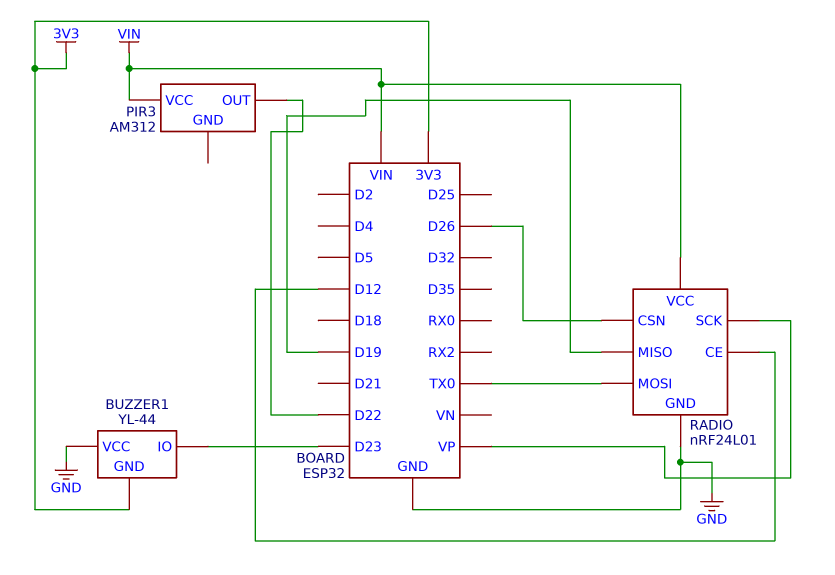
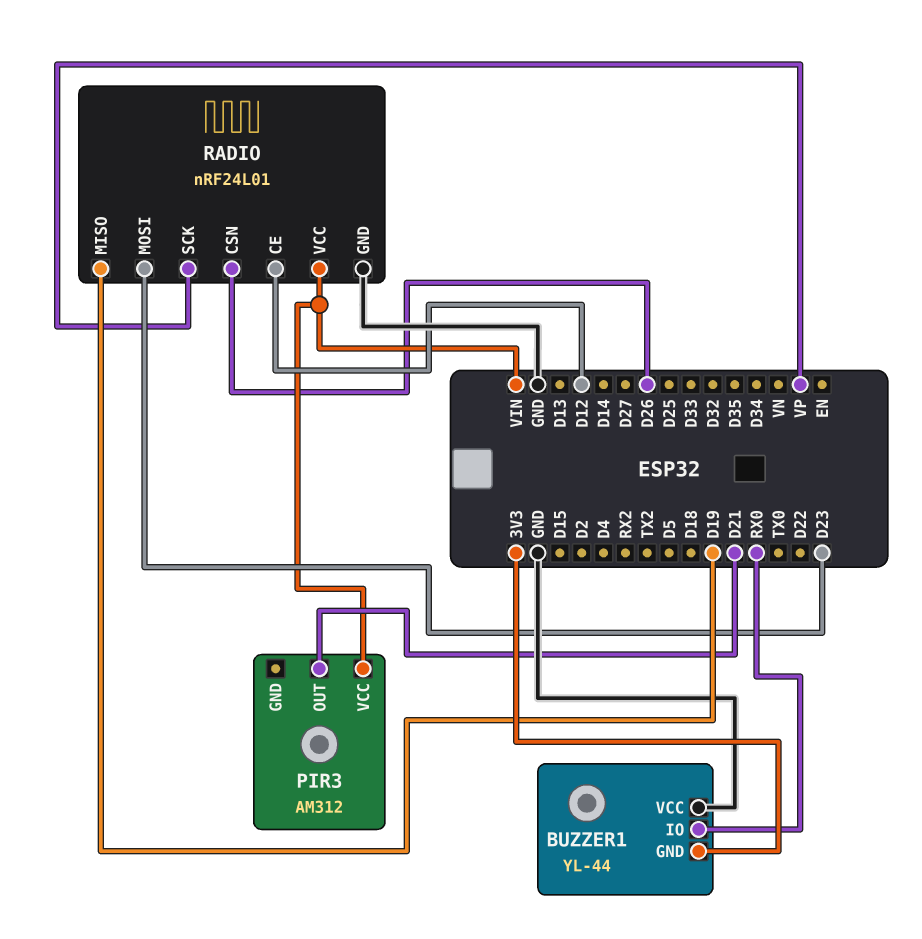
BUZZER1 pin IO: D23 -> RX0
PIR3 pin OUT: D22 -> D21
RADIO pin MOSI: TX0 -> D23

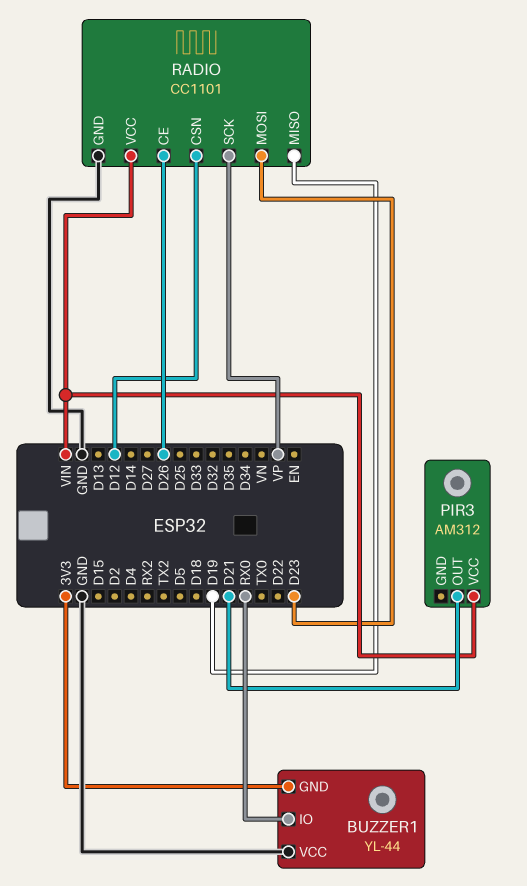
RADIO: nRF24L01 -> CC1101
RADIO pin CE: D12 -> D26
RADIO pin CSN: D26 -> D12

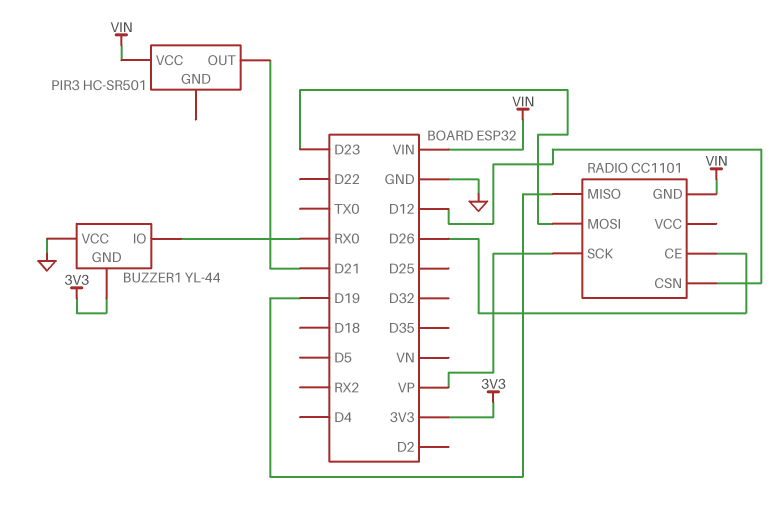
PIR3: AM312 -> HC-SR501
RADIO pin GND: GND -> VIN
RADIO pin VCC: VIN -> none

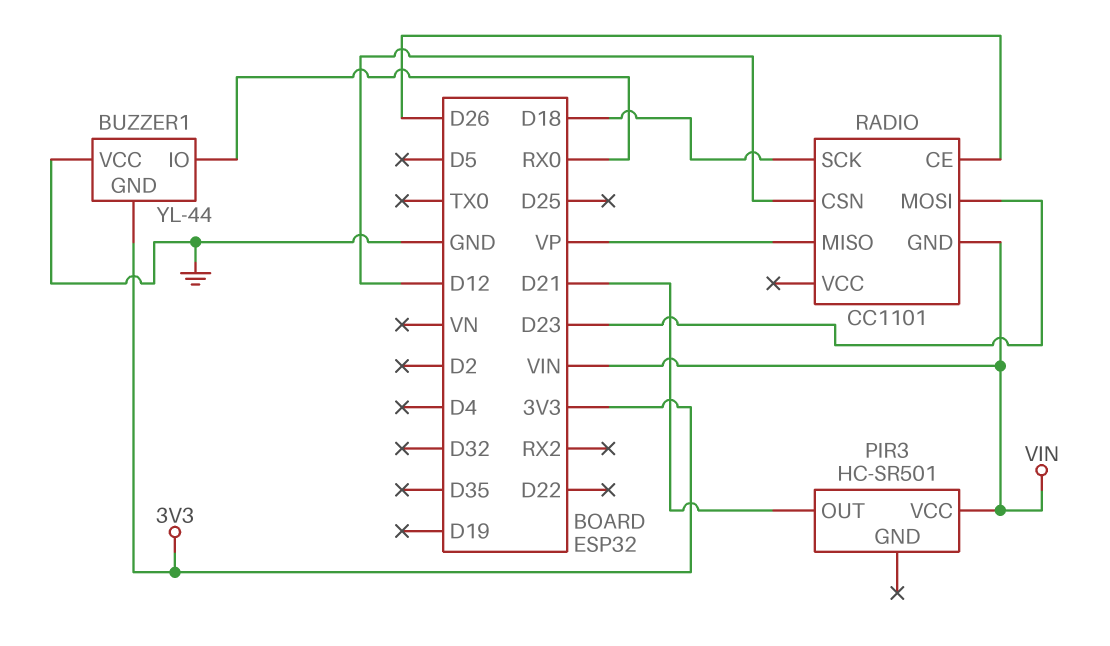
RADIO pin MISO: D19 -> VP
RADIO pin SCK: VP -> D18

